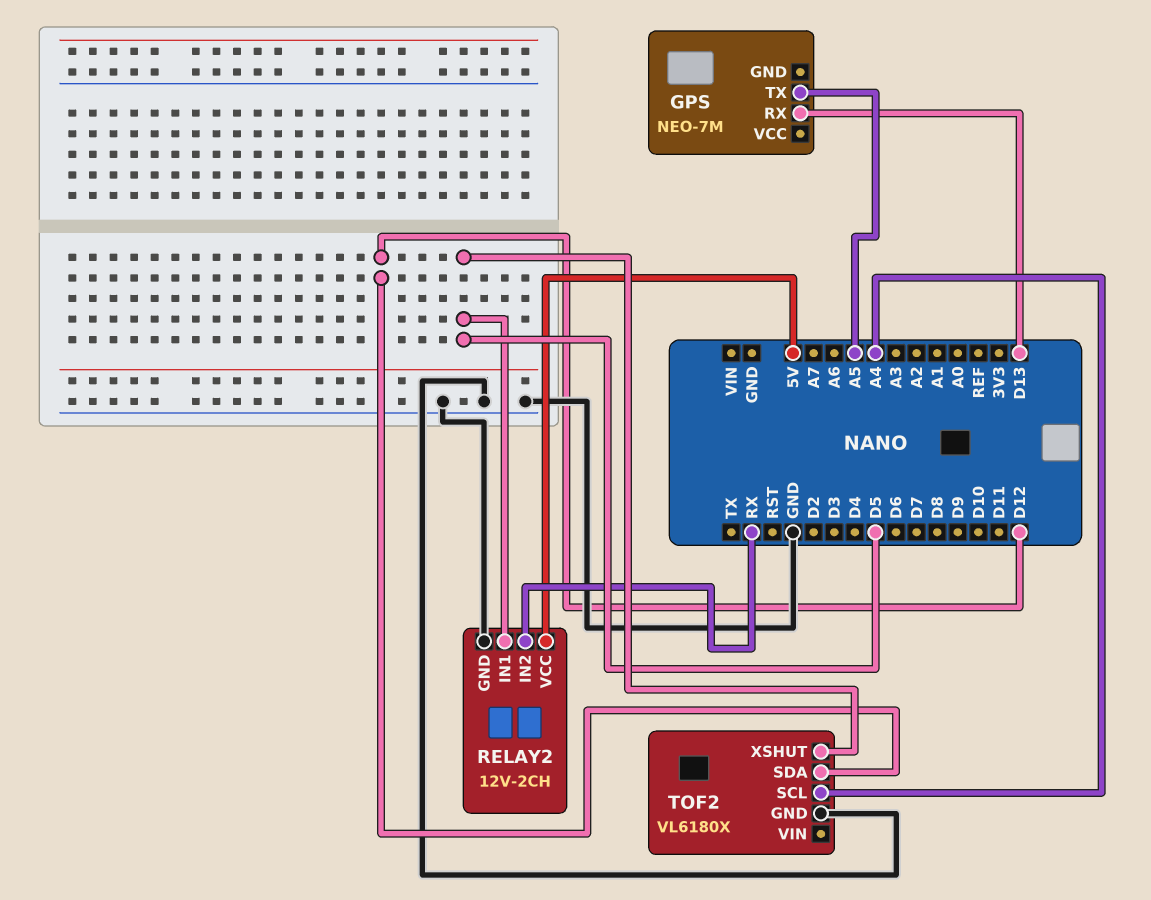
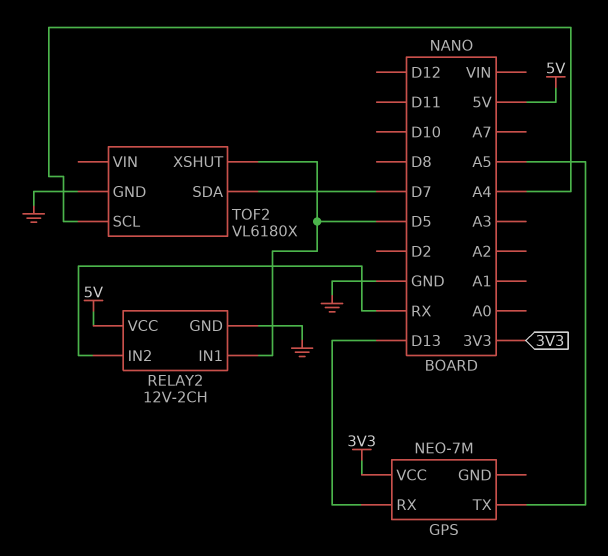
GPS pin VCC: none -> 3V3
TOF2 pin SDA: D12 -> D7

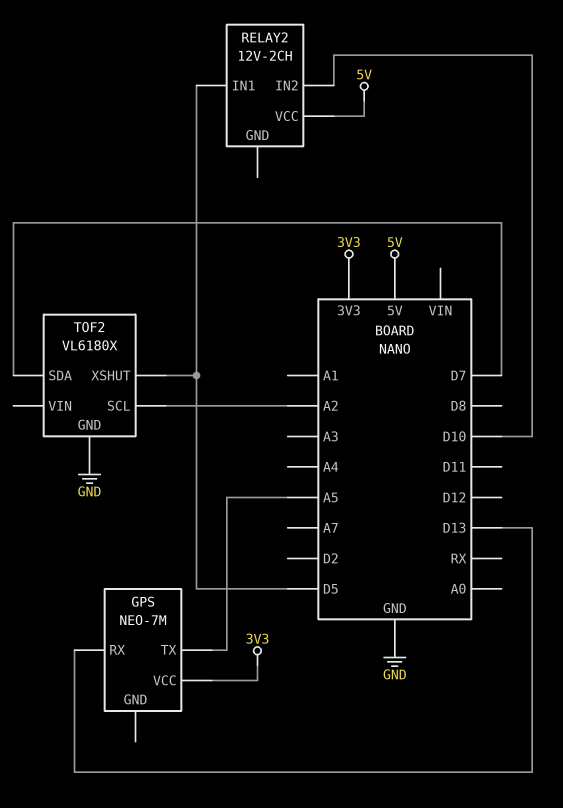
RELAY2 pin GND: GND -> none
RELAY2 pin IN2: RX -> D10
TOF2 pin SCL: A4 -> A2

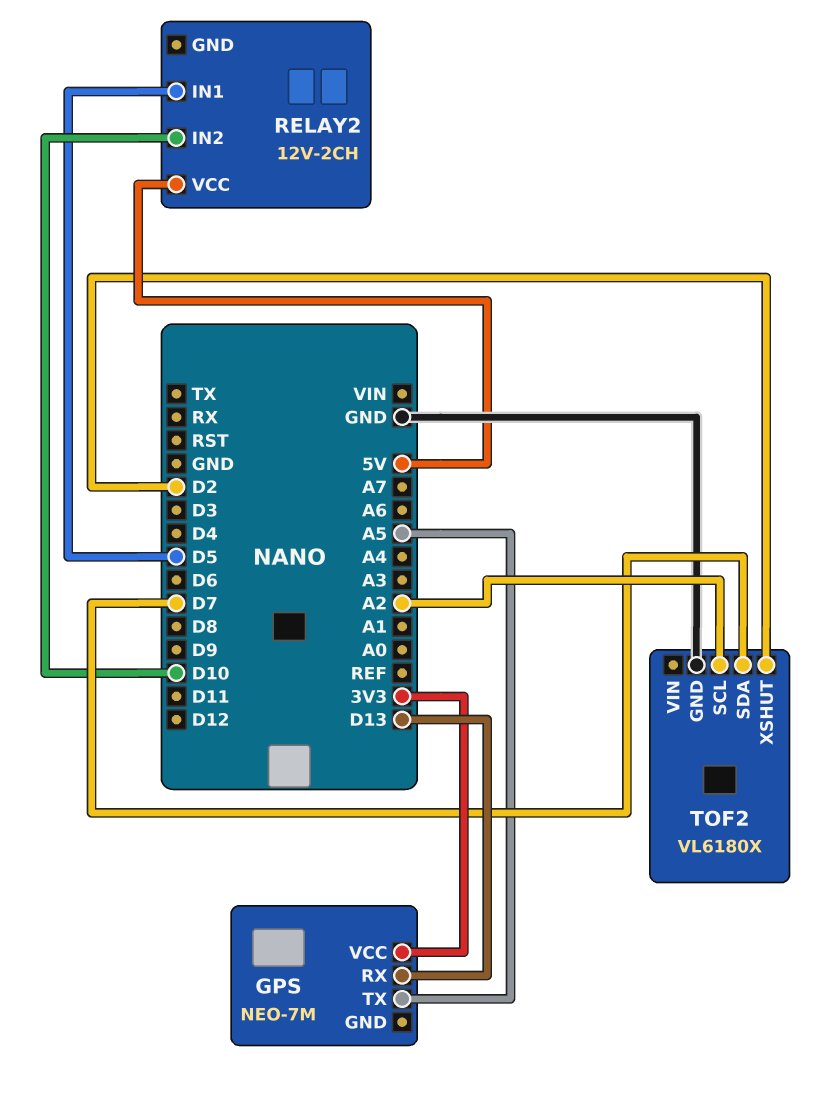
TOF2 pin XSHUT: D5 -> D2

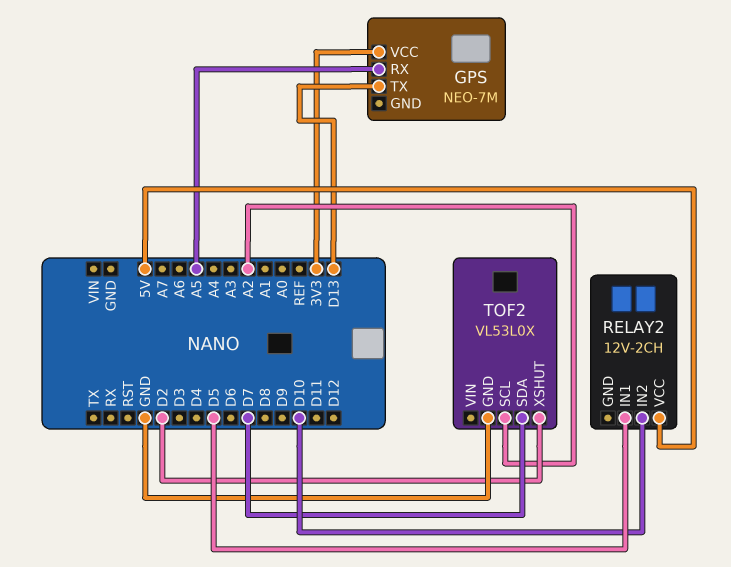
GPS pin RX: D13 -> A5
GPS pin TX: A5 -> D13
TOF2: VL6180X -> VL53L0X

